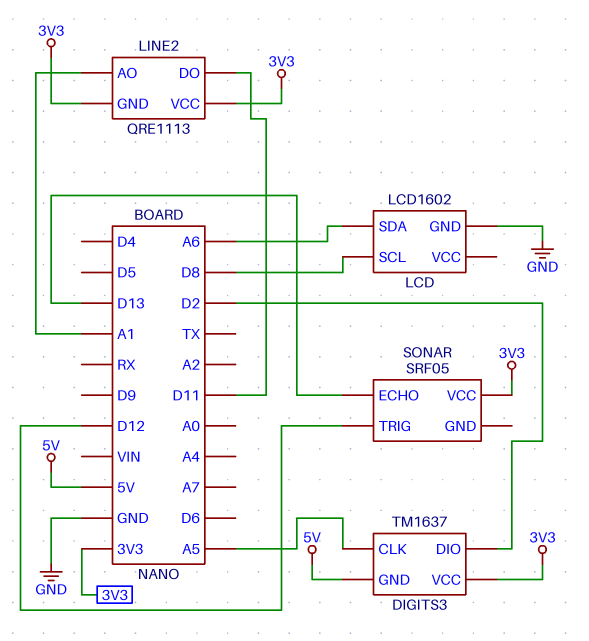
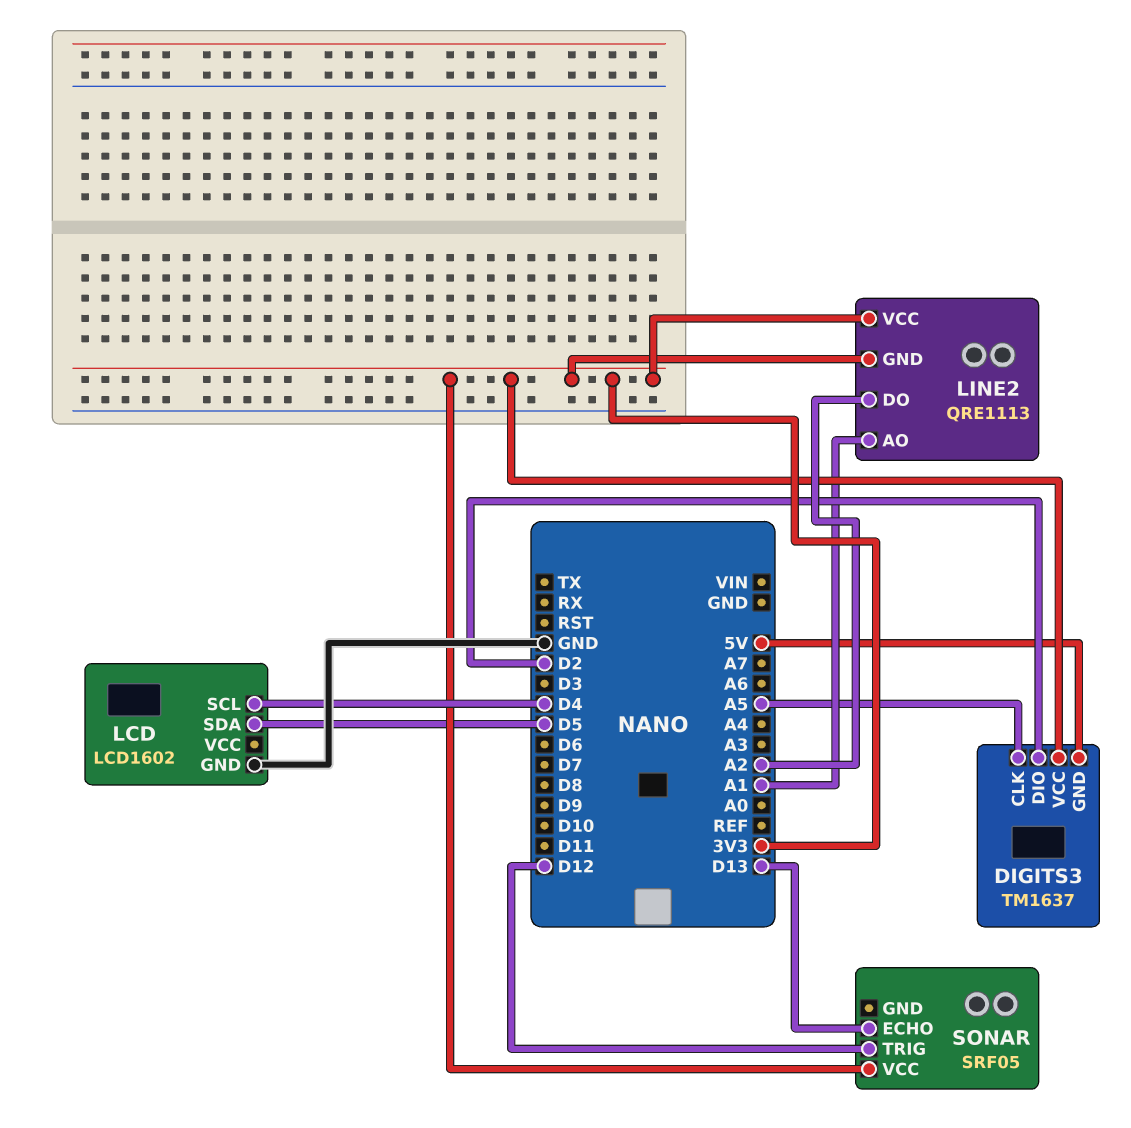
LCD pin SCL: D8 -> D4
LCD pin SDA: A6 -> D5
LINE2 pin DO: D11 -> A2

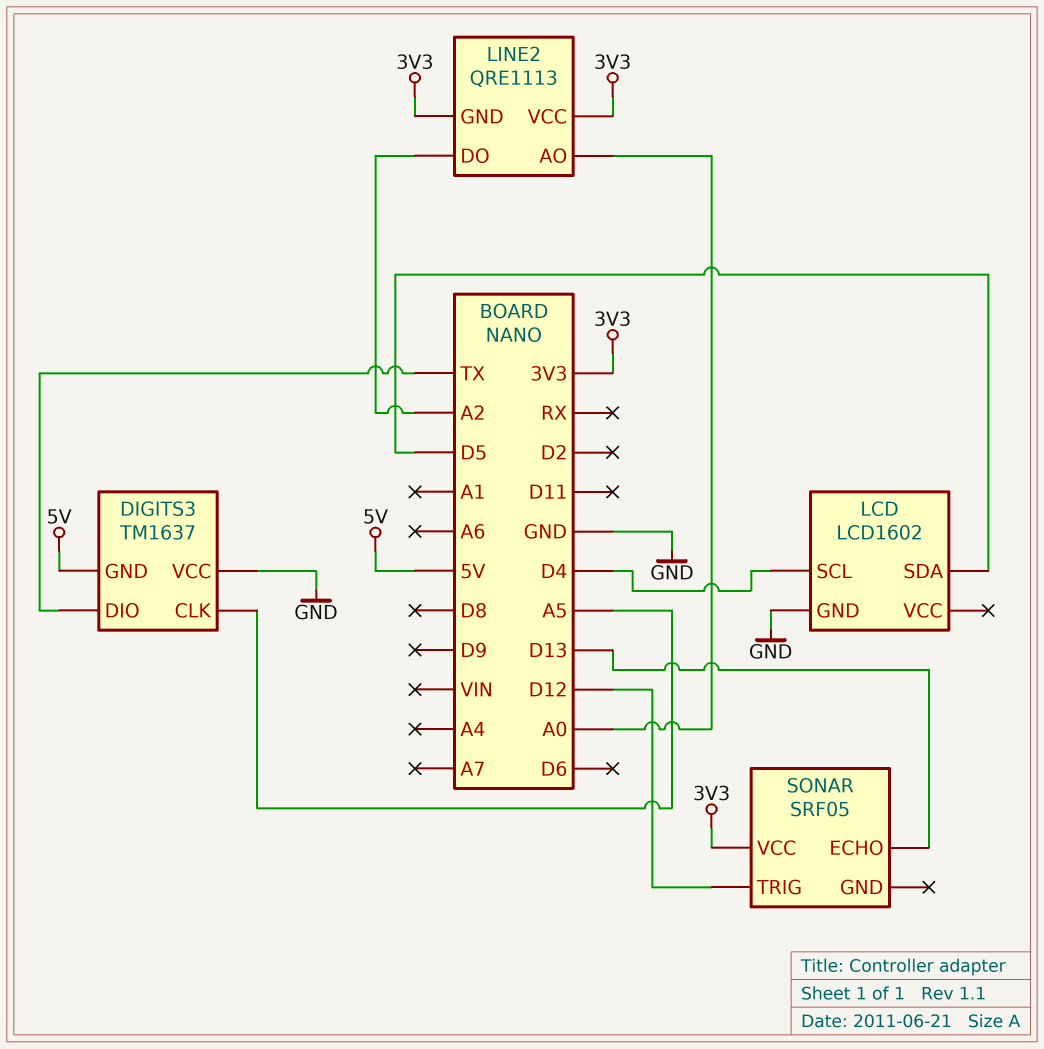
DIGITS3 pin DIO: D2 -> TX
DIGITS3 pin VCC: 3V3 -> GND
LINE2 pin AO: A1 -> A0

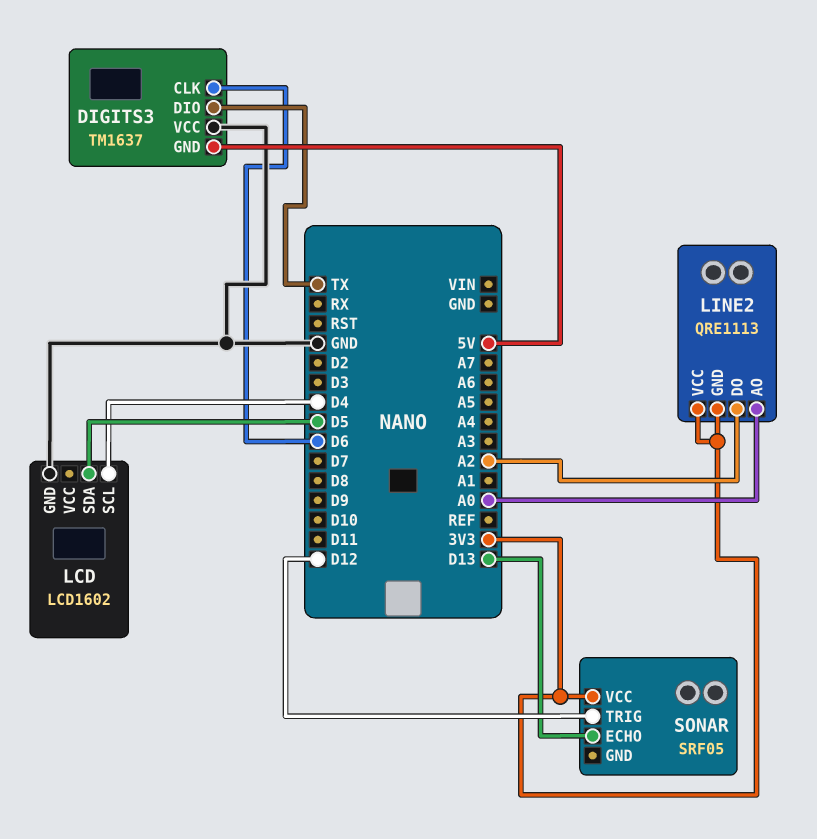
DIGITS3 pin CLK: A5 -> D6

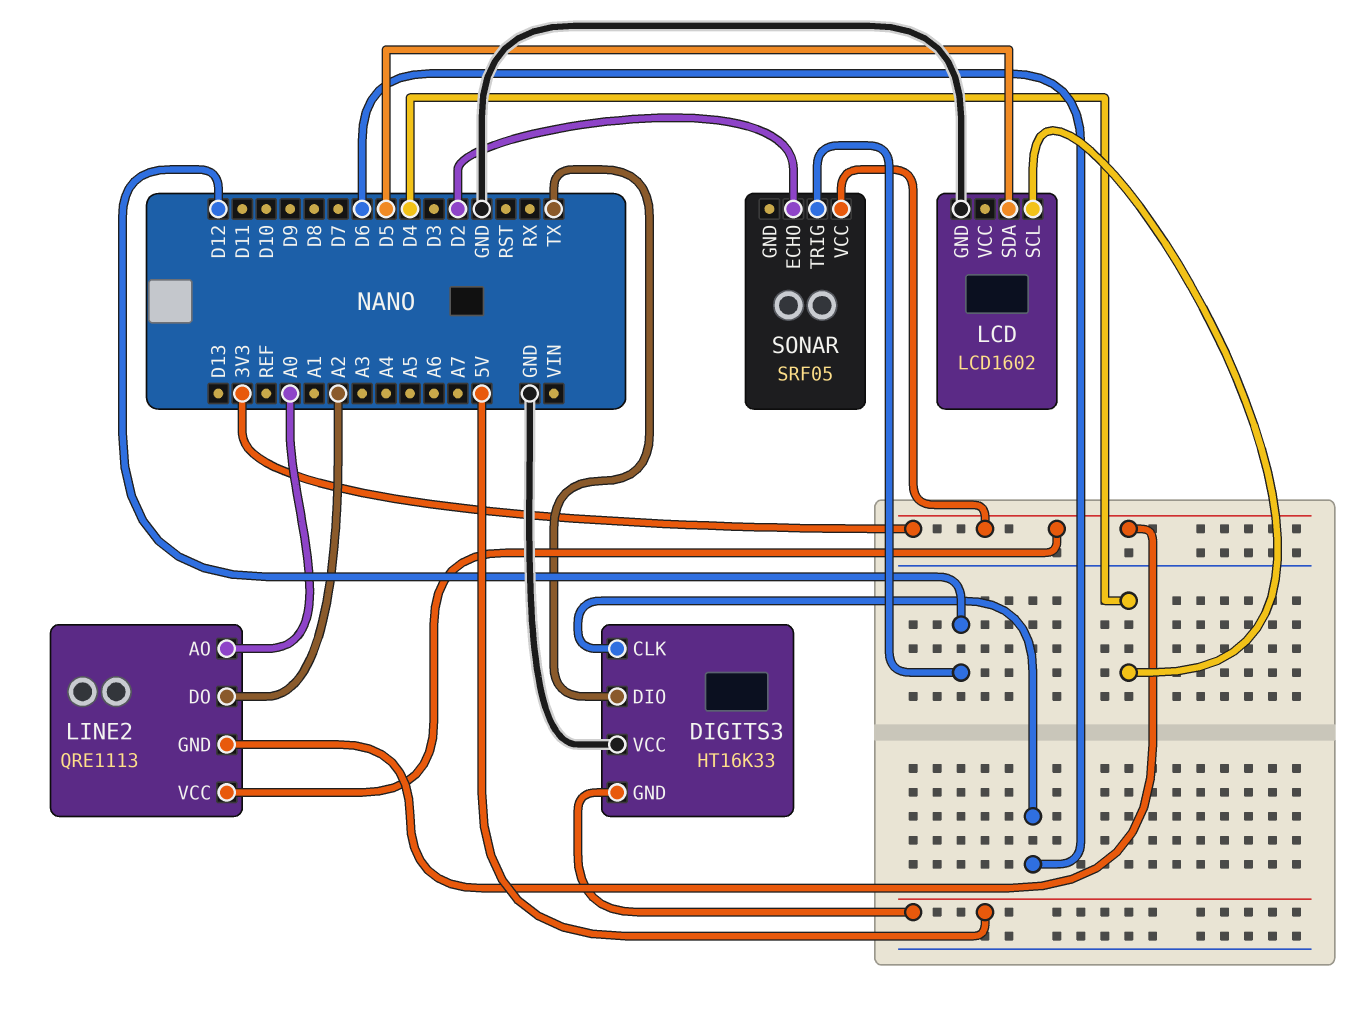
DIGITS3: TM1637 -> HT16K33
SONAR pin ECHO: D13 -> D2

